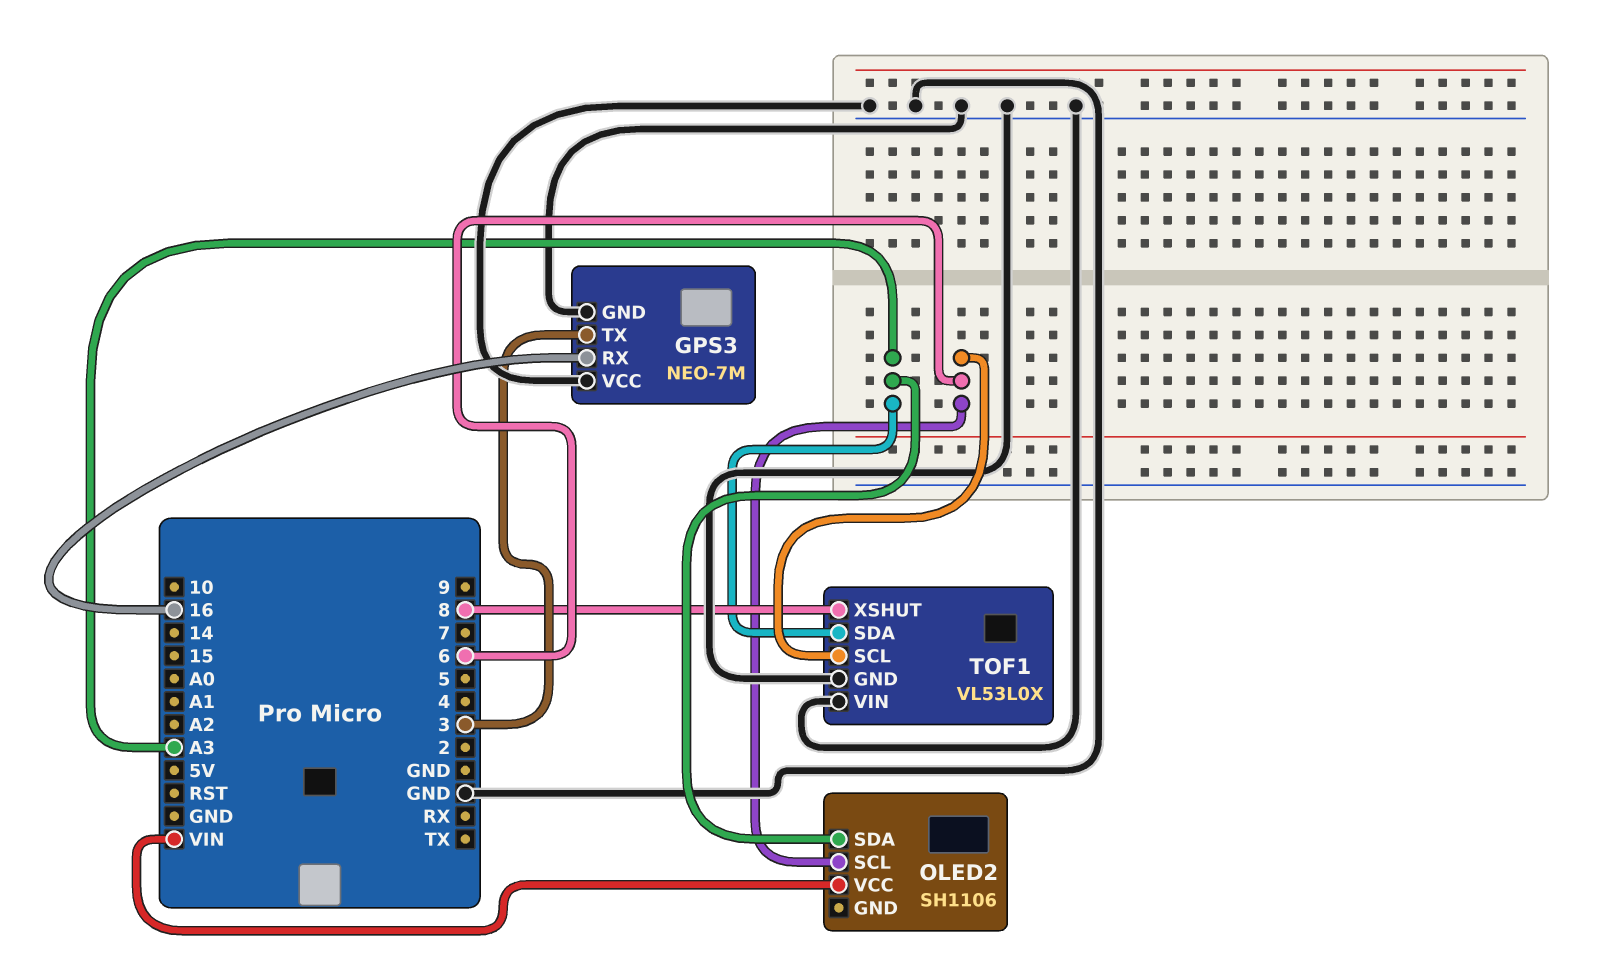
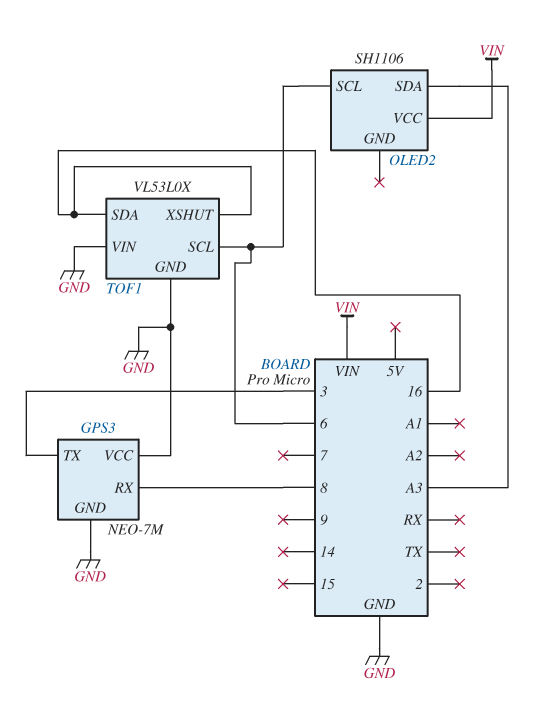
GPS3 pin RX: 16 -> 8
TOF1 pin SDA: A3 -> 16
TOF1 pin XSHUT: 8 -> 16

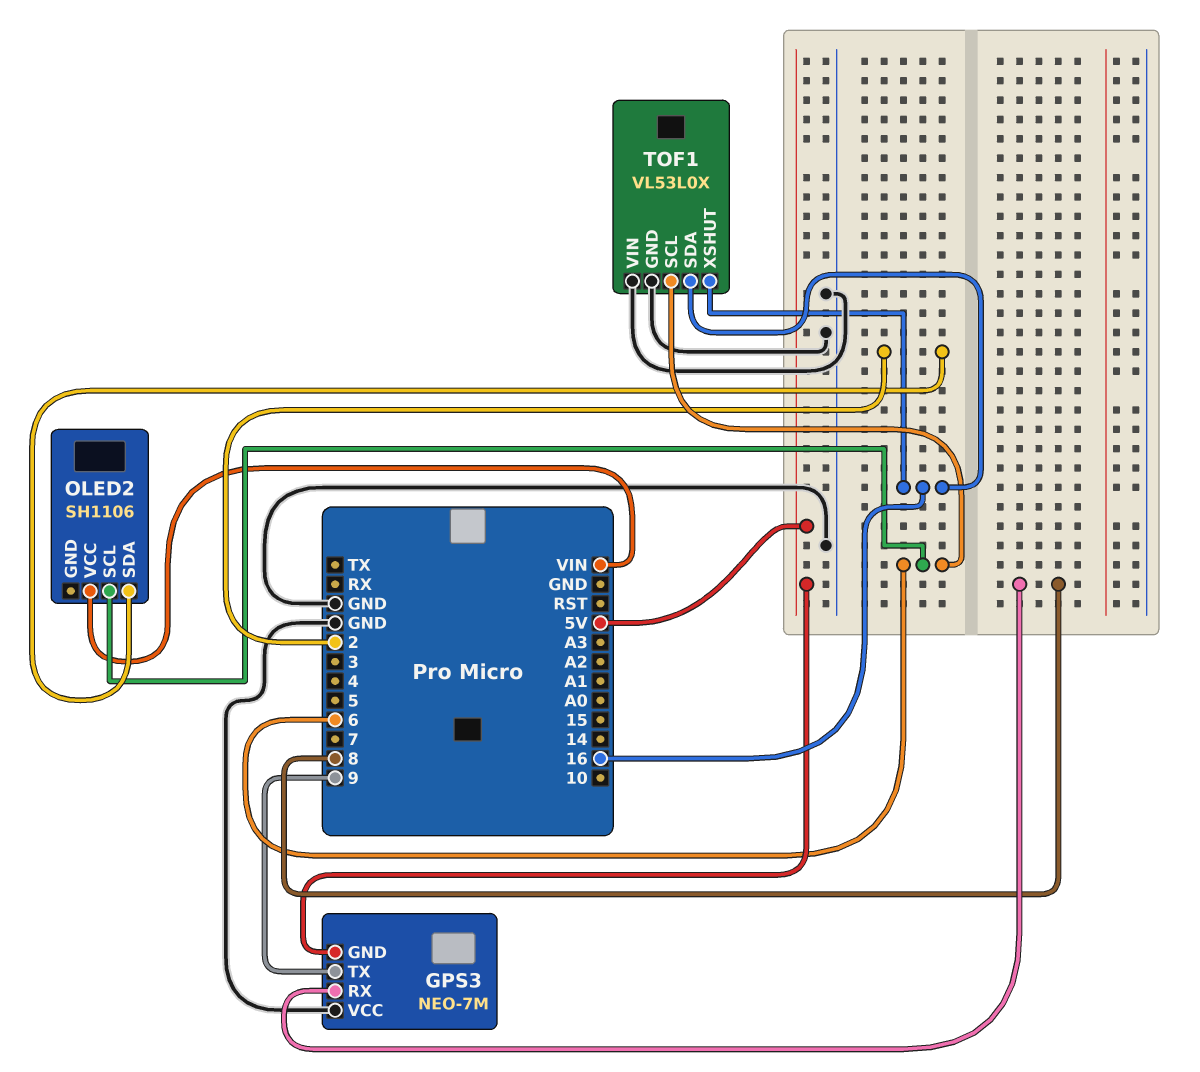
GPS3 pin GND: GND -> 5V
GPS3 pin TX: 3 -> 9
OLED2 pin SDA: A3 -> 2

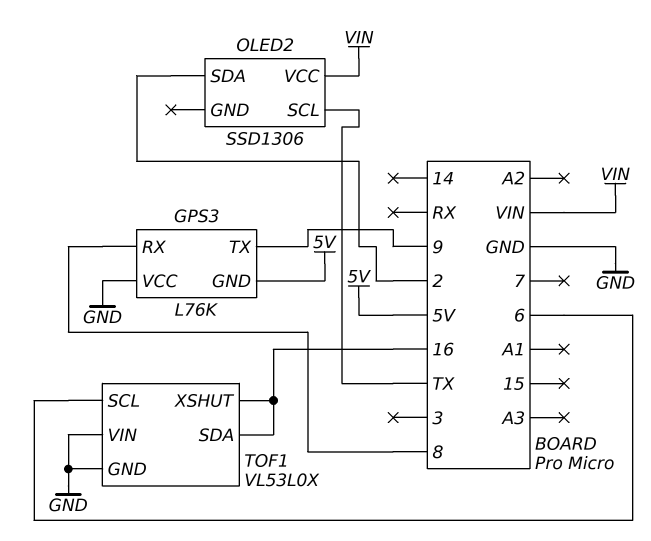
GPS3: NEO-7M -> L76K
OLED2: SH1106 -> SSD1306
OLED2 pin SCL: 6 -> TX

